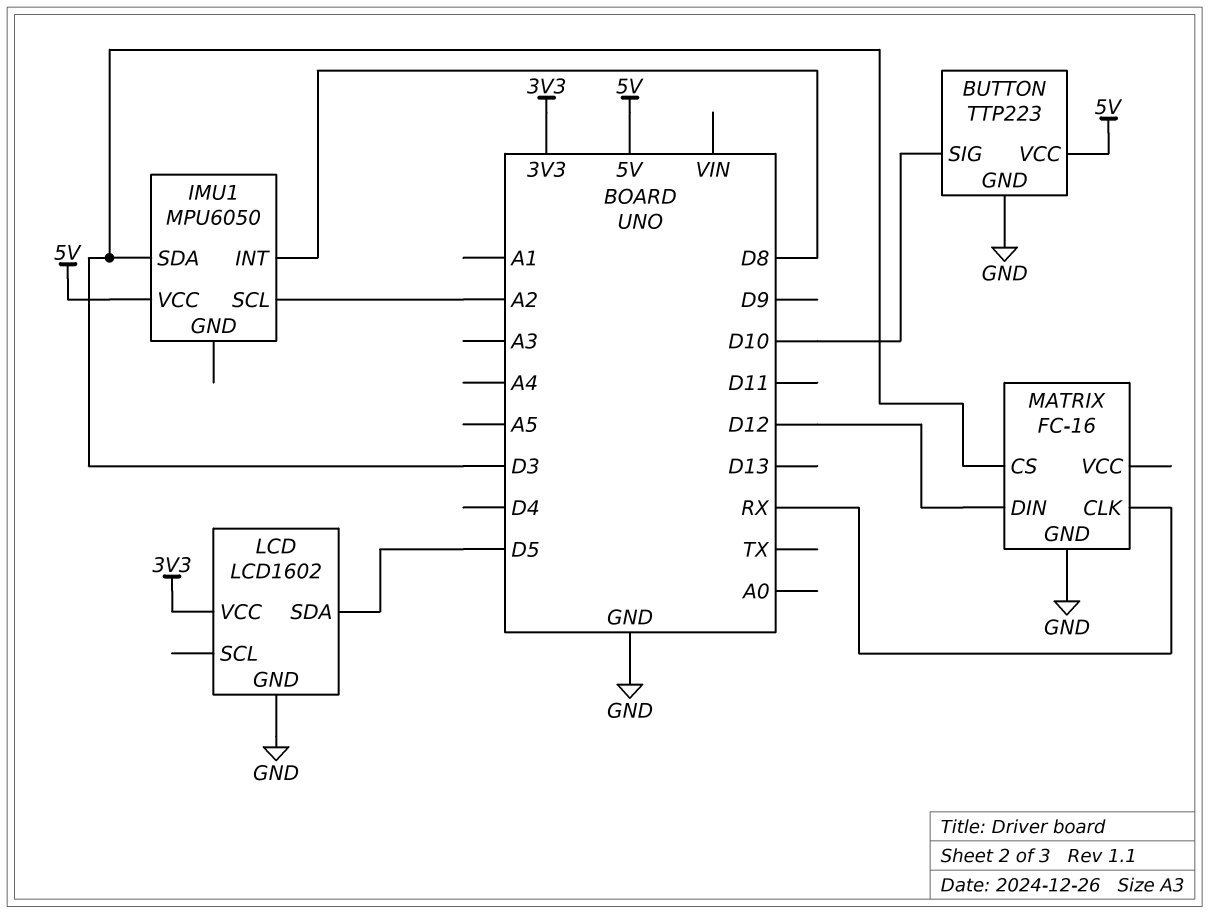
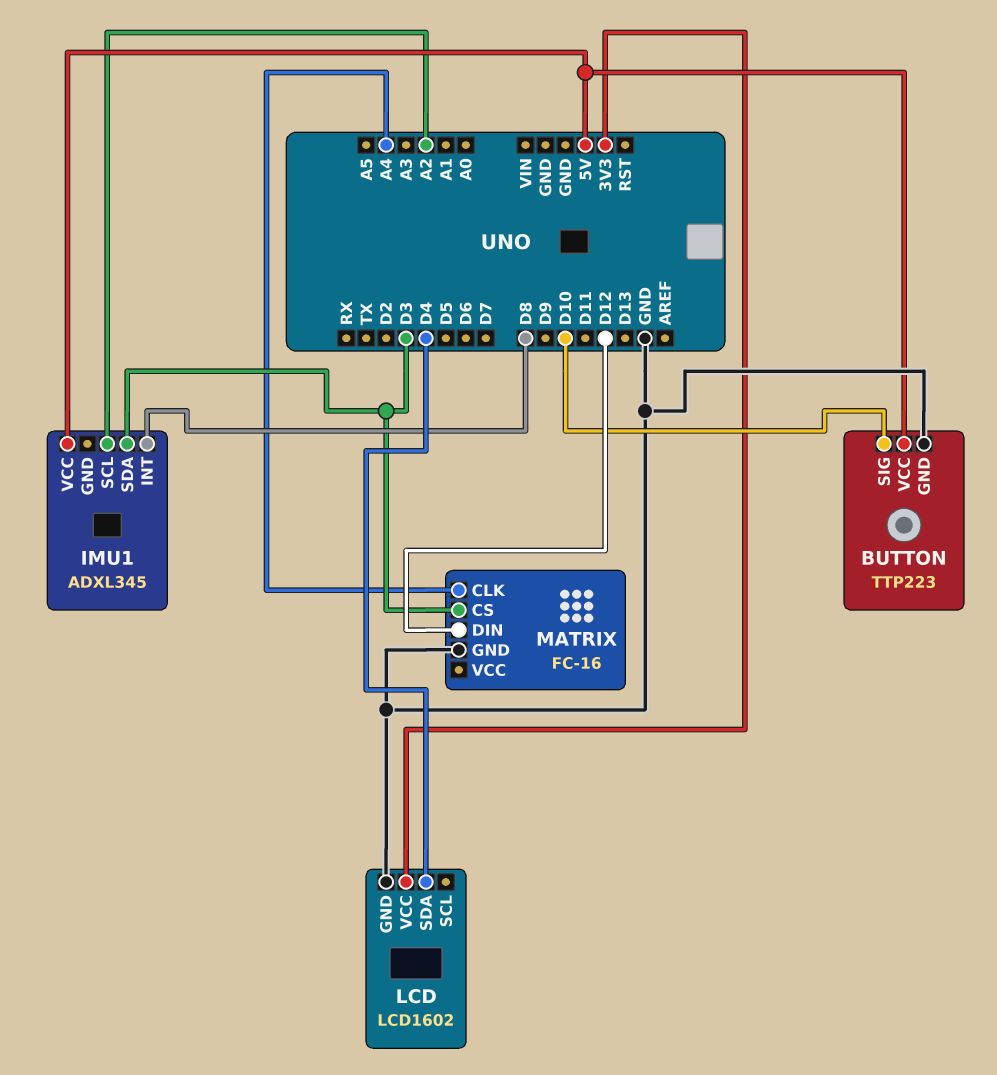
IMU1: MPU6050 -> ADXL345
LCD pin SDA: D5 -> D4
MATRIX pin CLK: RX -> A4

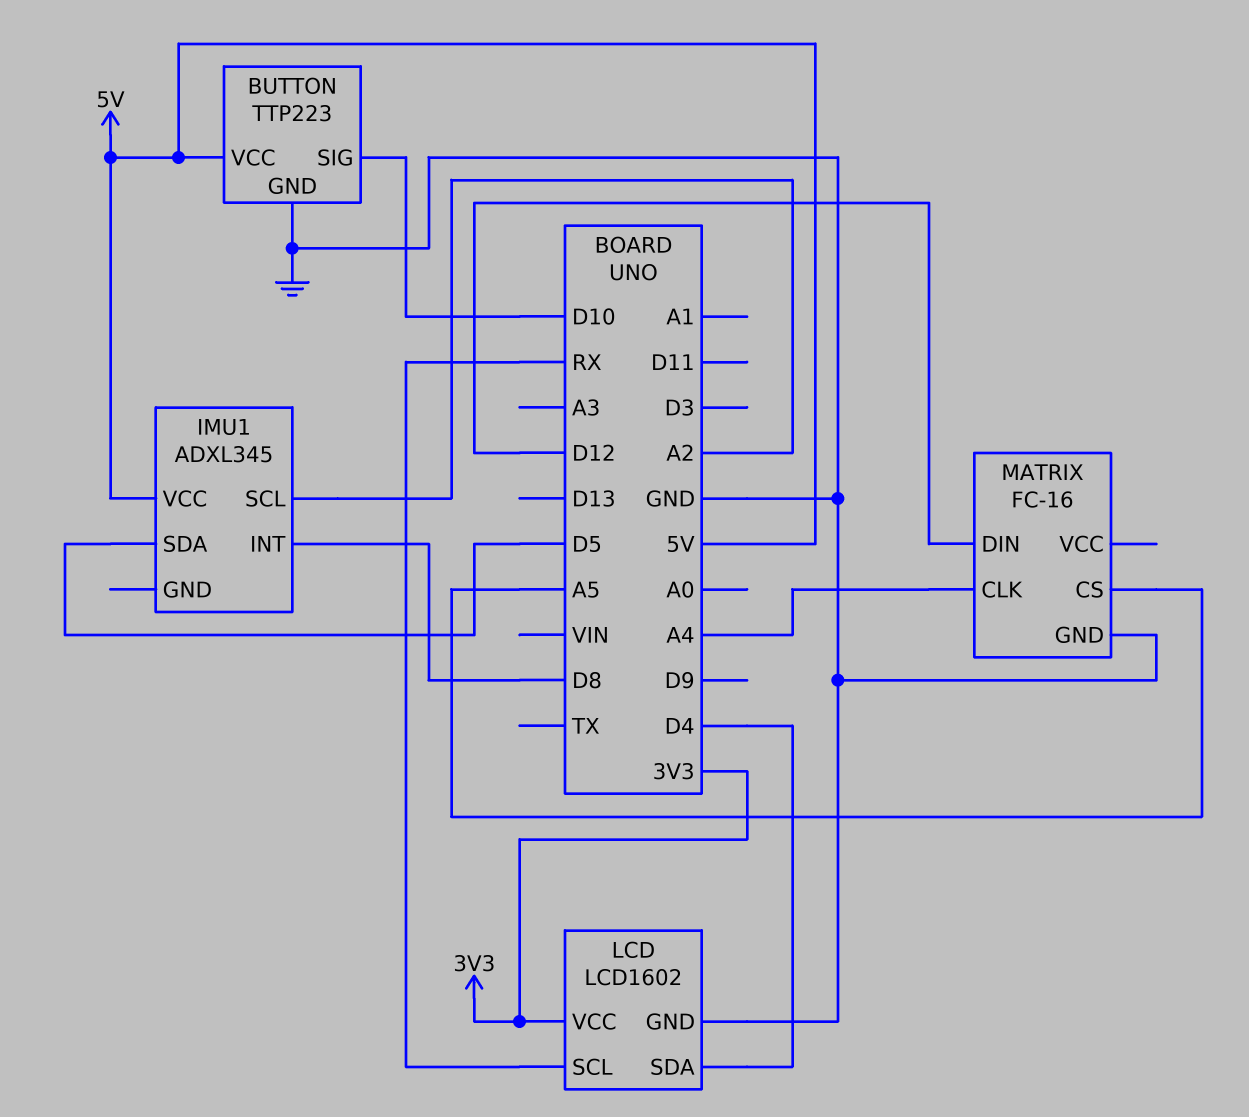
IMU1 pin SDA: D3 -> D5
LCD pin SCL: none -> RX
MATRIX pin CS: D3 -> A5

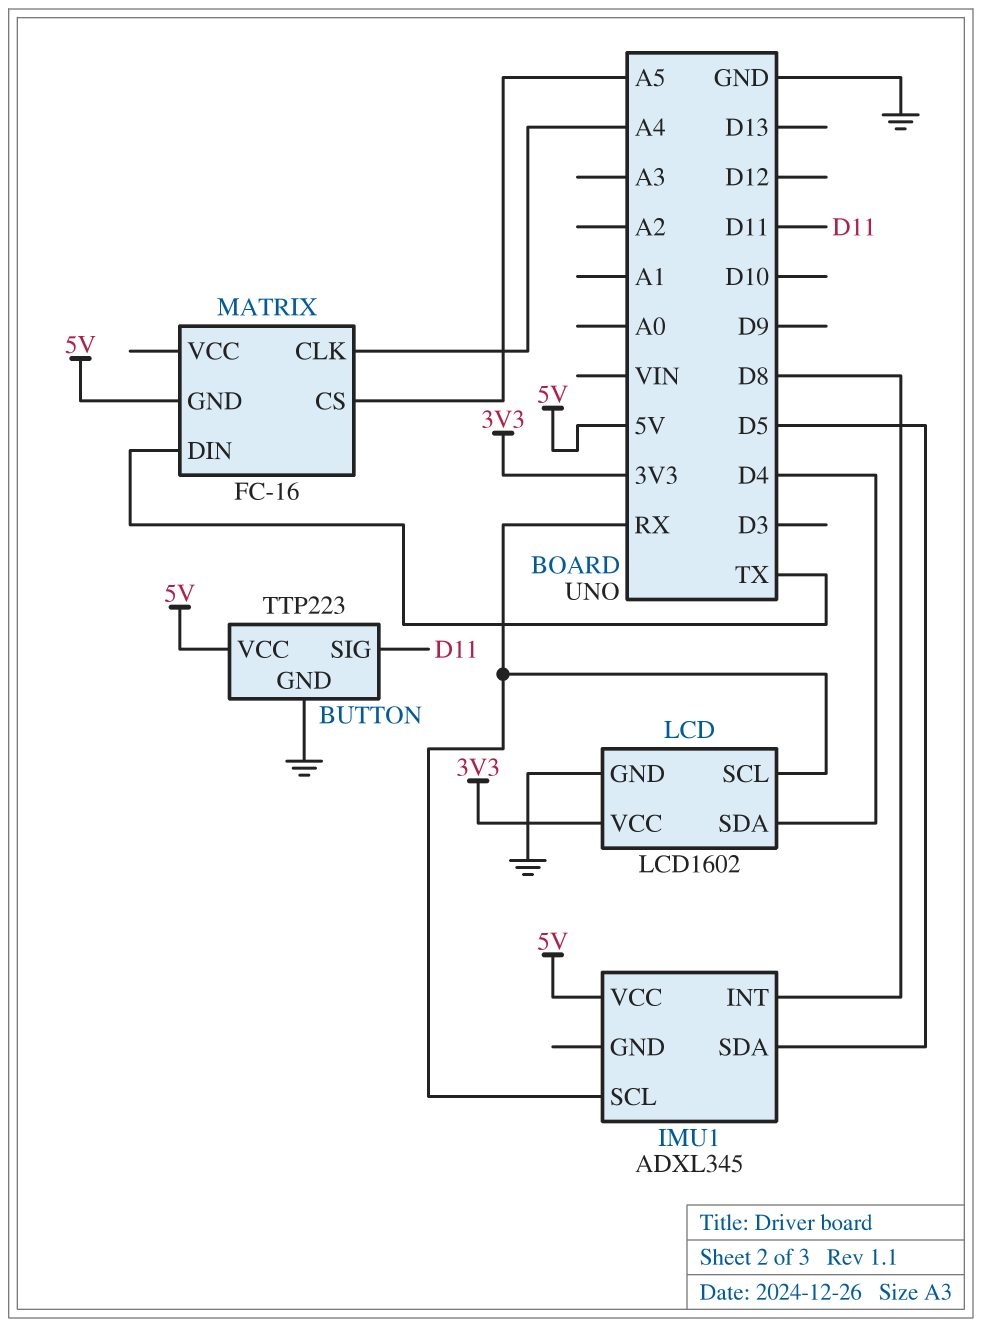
BUTTON pin SIG: D10 -> D11
IMU1 pin SCL: A2 -> RX
MATRIX pin DIN: D12 -> TX
MATRIX pin GND: GND -> 5V

